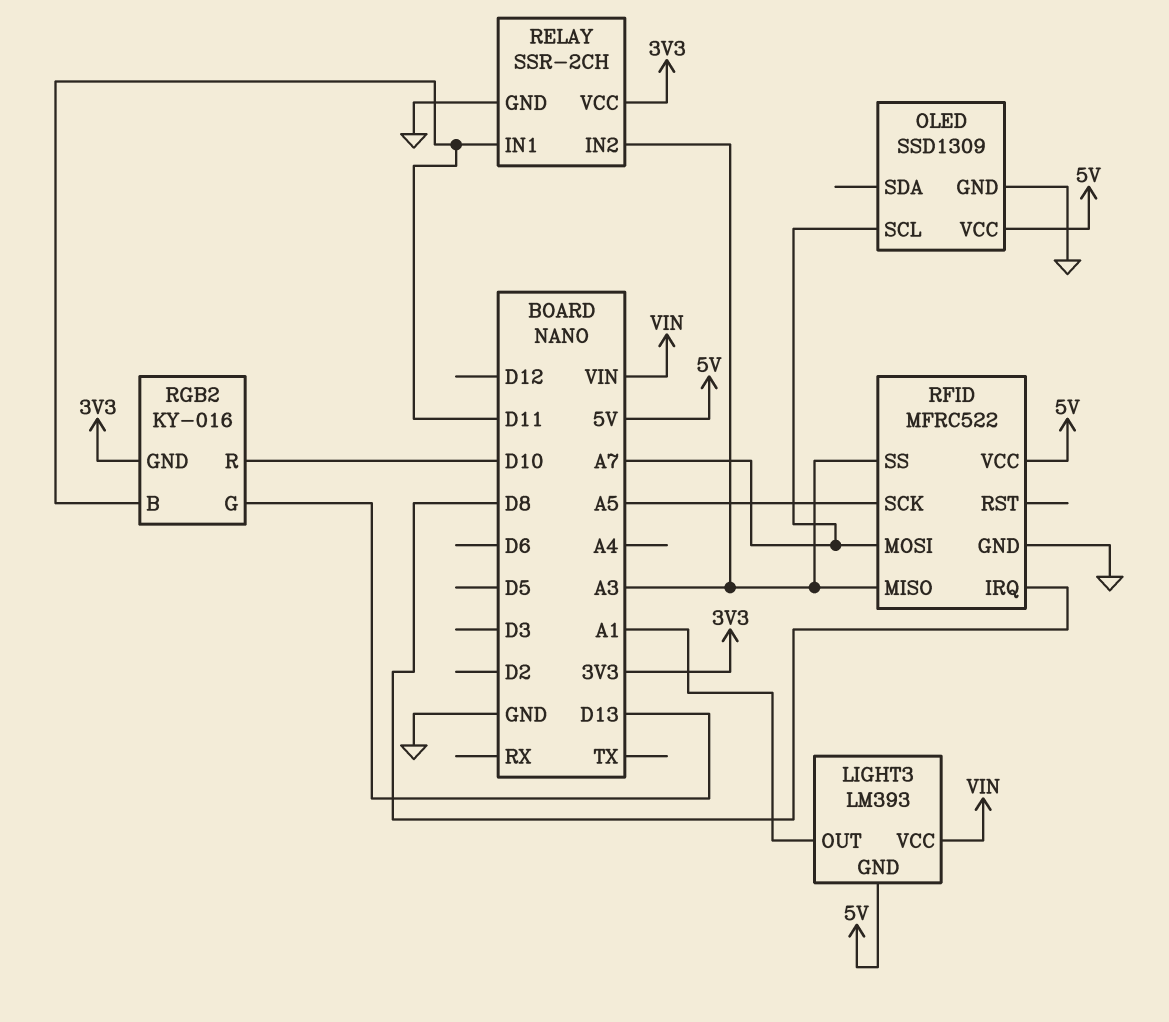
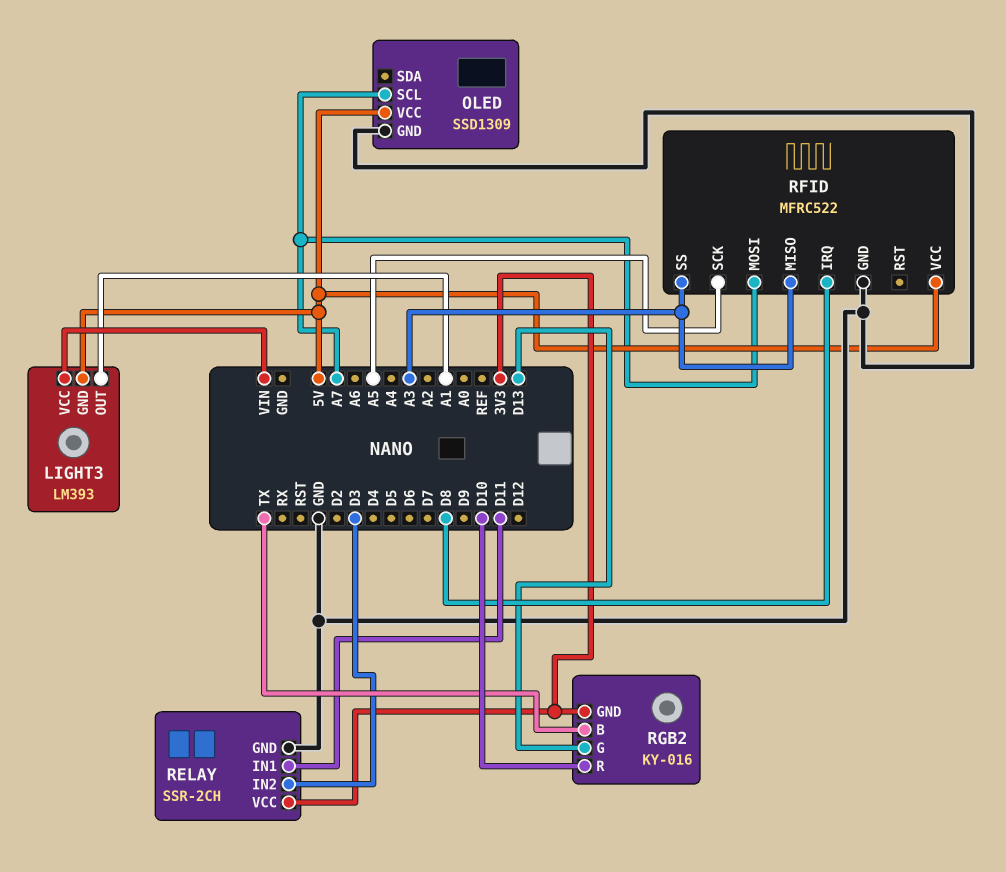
RELAY pin IN2: A3 -> D3
RGB2 pin B: D11 -> TX

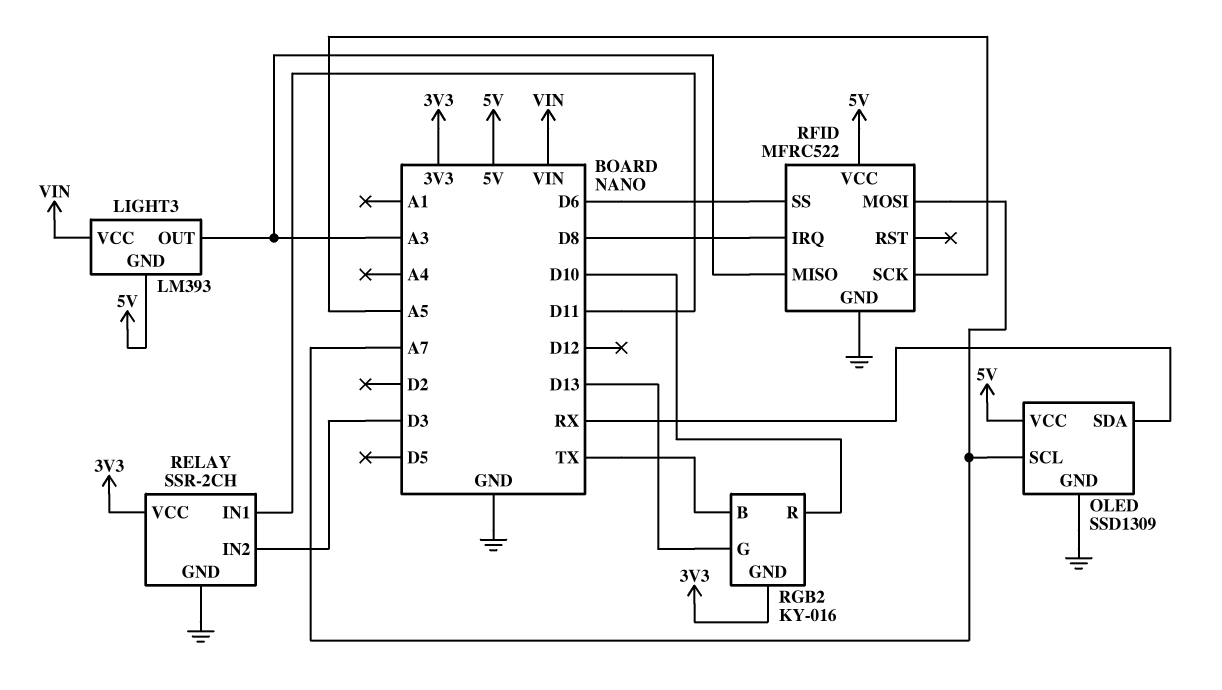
LIGHT3 pin OUT: A1 -> A3
OLED pin SDA: none -> RX
RFID pin SS: A3 -> D6

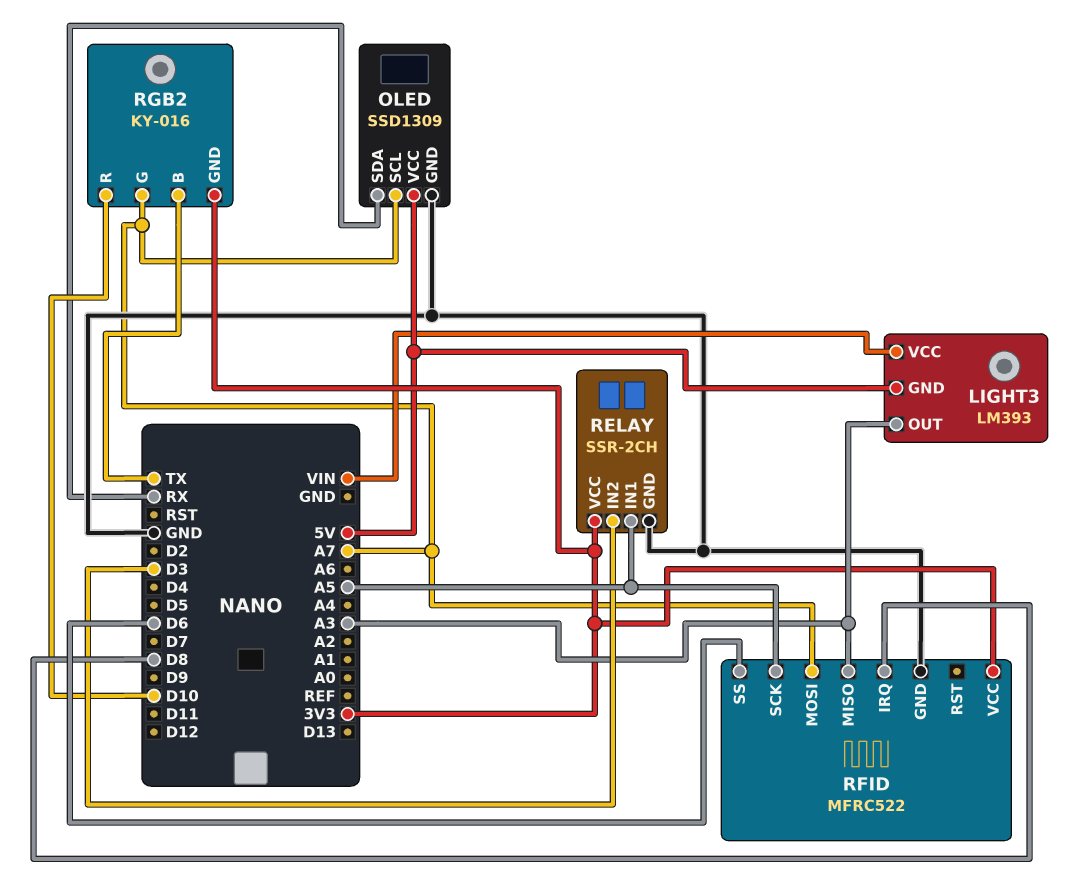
RELAY pin IN1: D11 -> A5
RFID pin VCC: 5V -> 3V3
RGB2 pin G: D13 -> A7

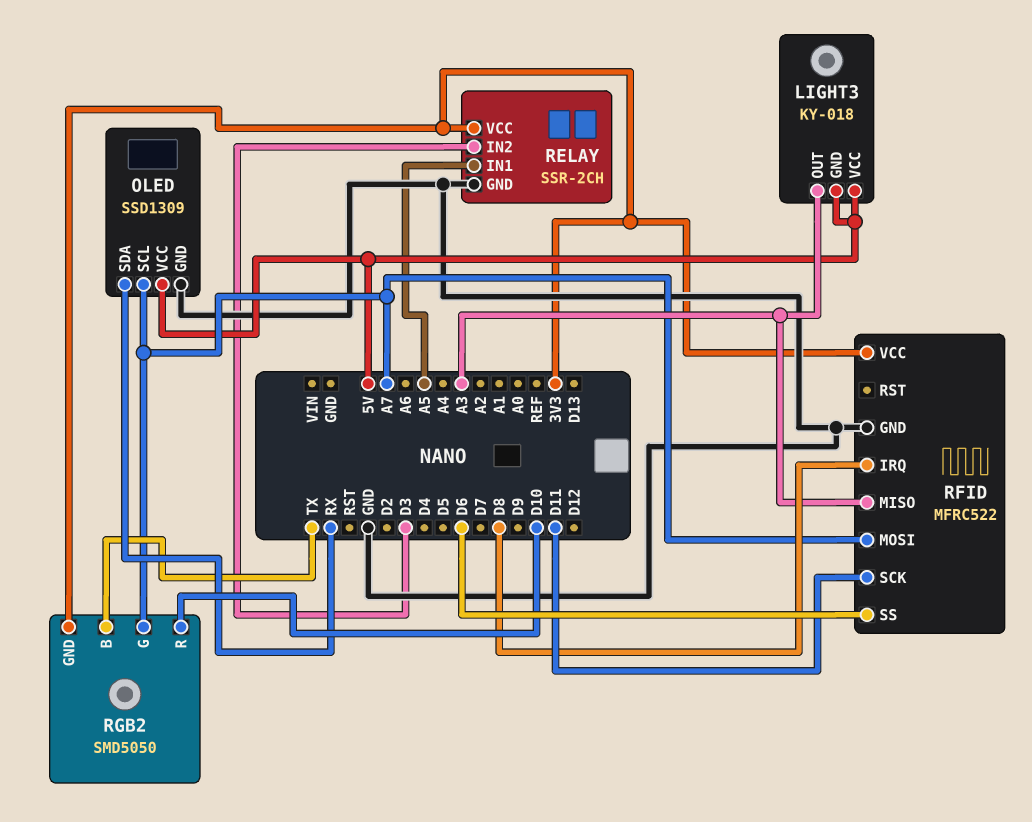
LIGHT3: LM393 -> KY-018
LIGHT3 pin VCC: VIN -> 5V
RFID pin SCK: A5 -> D11
RGB2: KY-016 -> SMD5050

